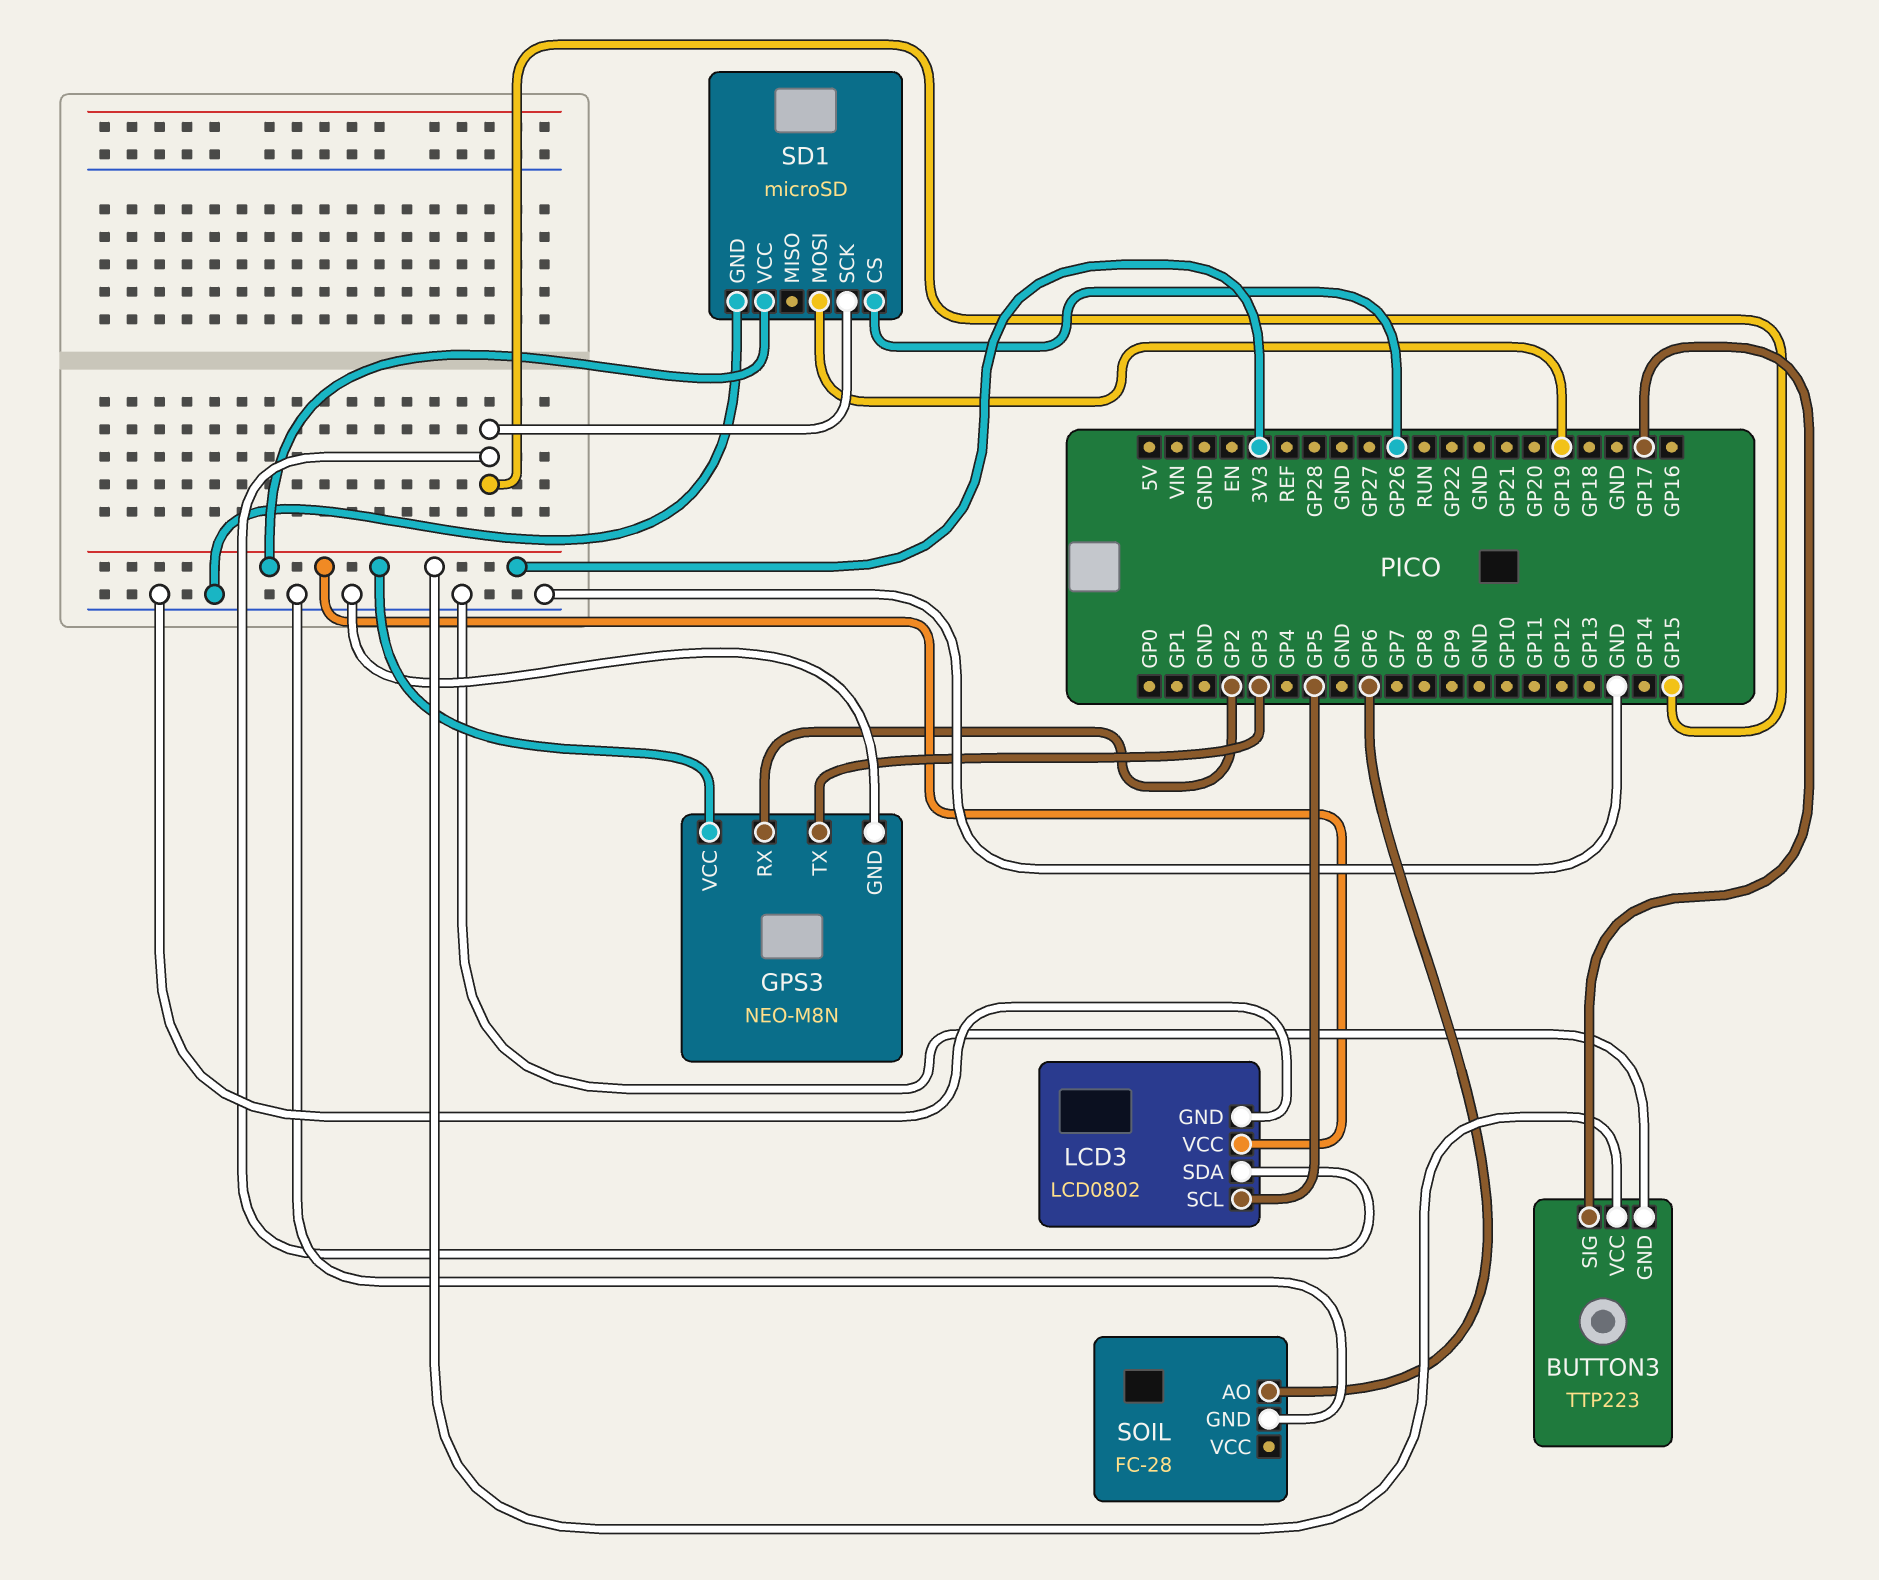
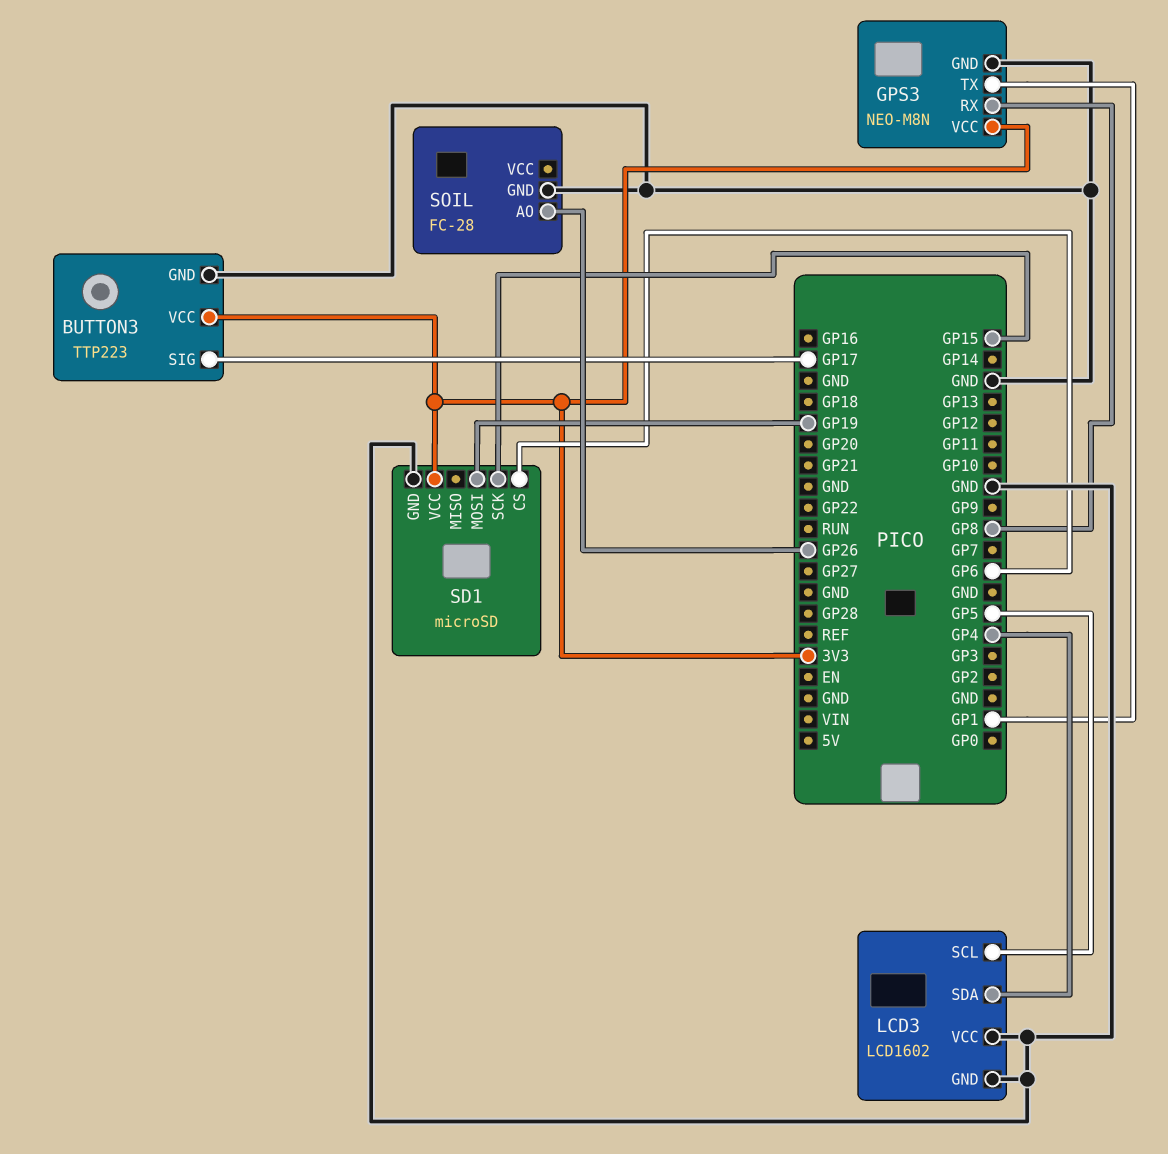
GPS3 pin RX: GP2 -> GP8
GPS3 pin TX: GP3 -> GP1
LCD3: LCD0802 -> LCD1602
LCD3 pin SDA: GP15 -> GP4
LCD3 pin VCC: 3V3 -> GND
SD1 pin CS: GP26 -> GP6
SOIL pin AO: GP6 -> GP26

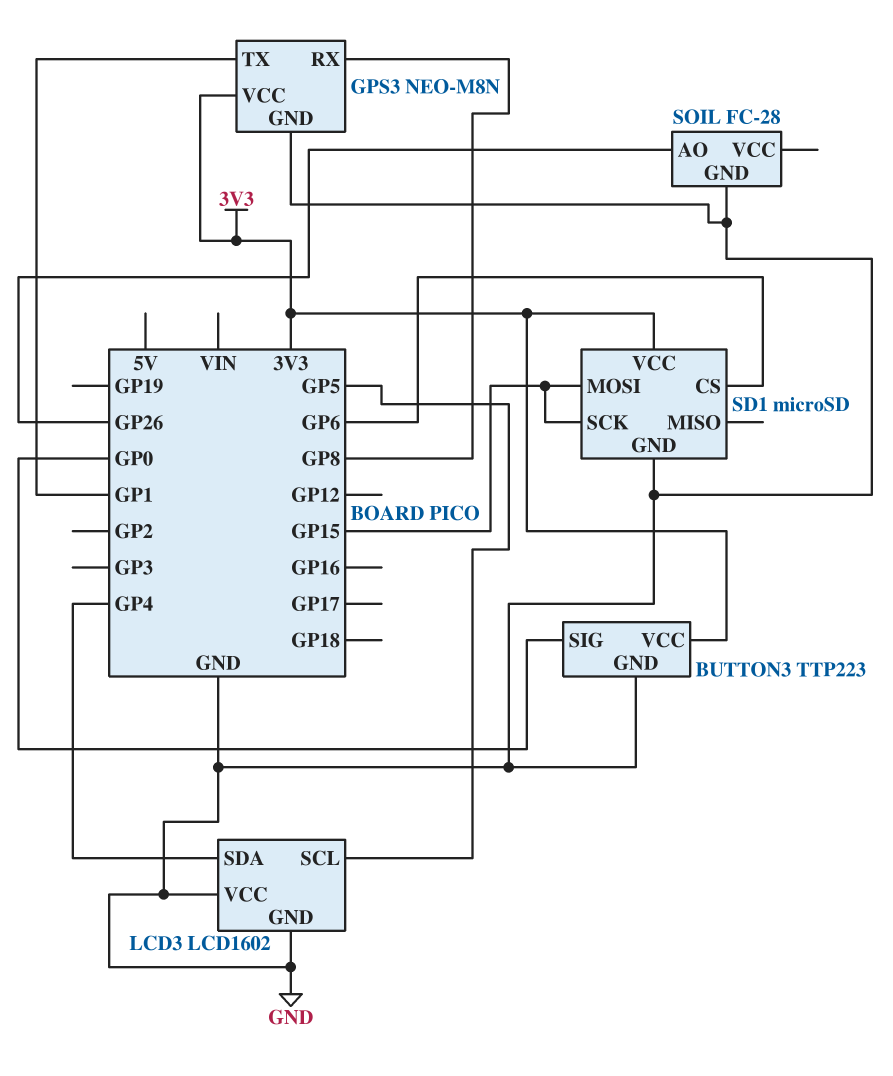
BUTTON3 pin SIG: GP17 -> GP0
SD1 pin MOSI: GP19 -> GP15

